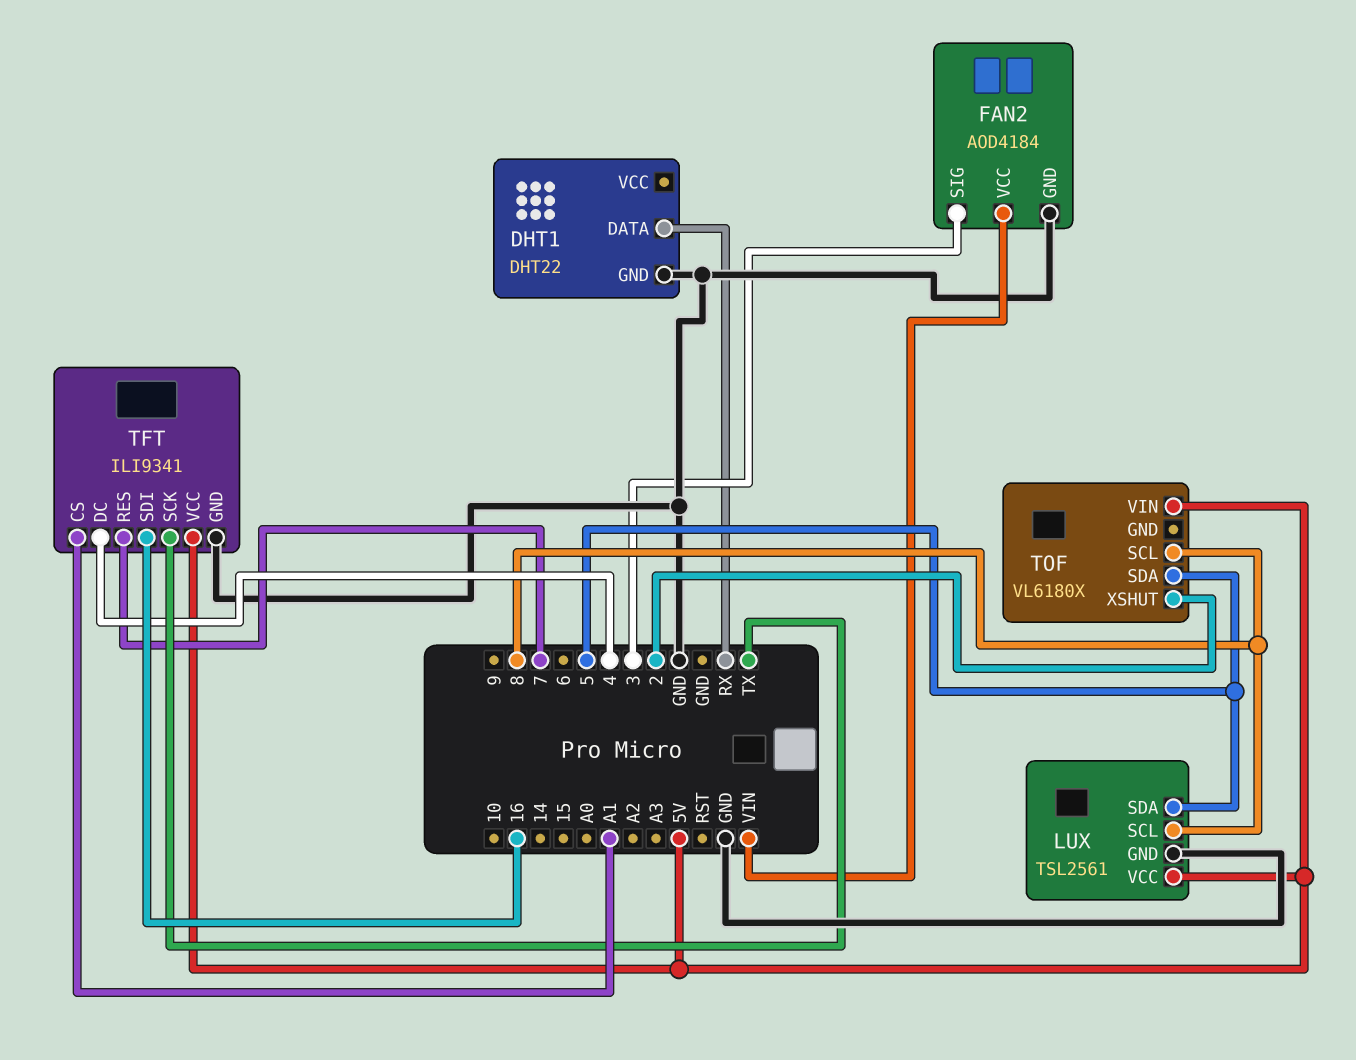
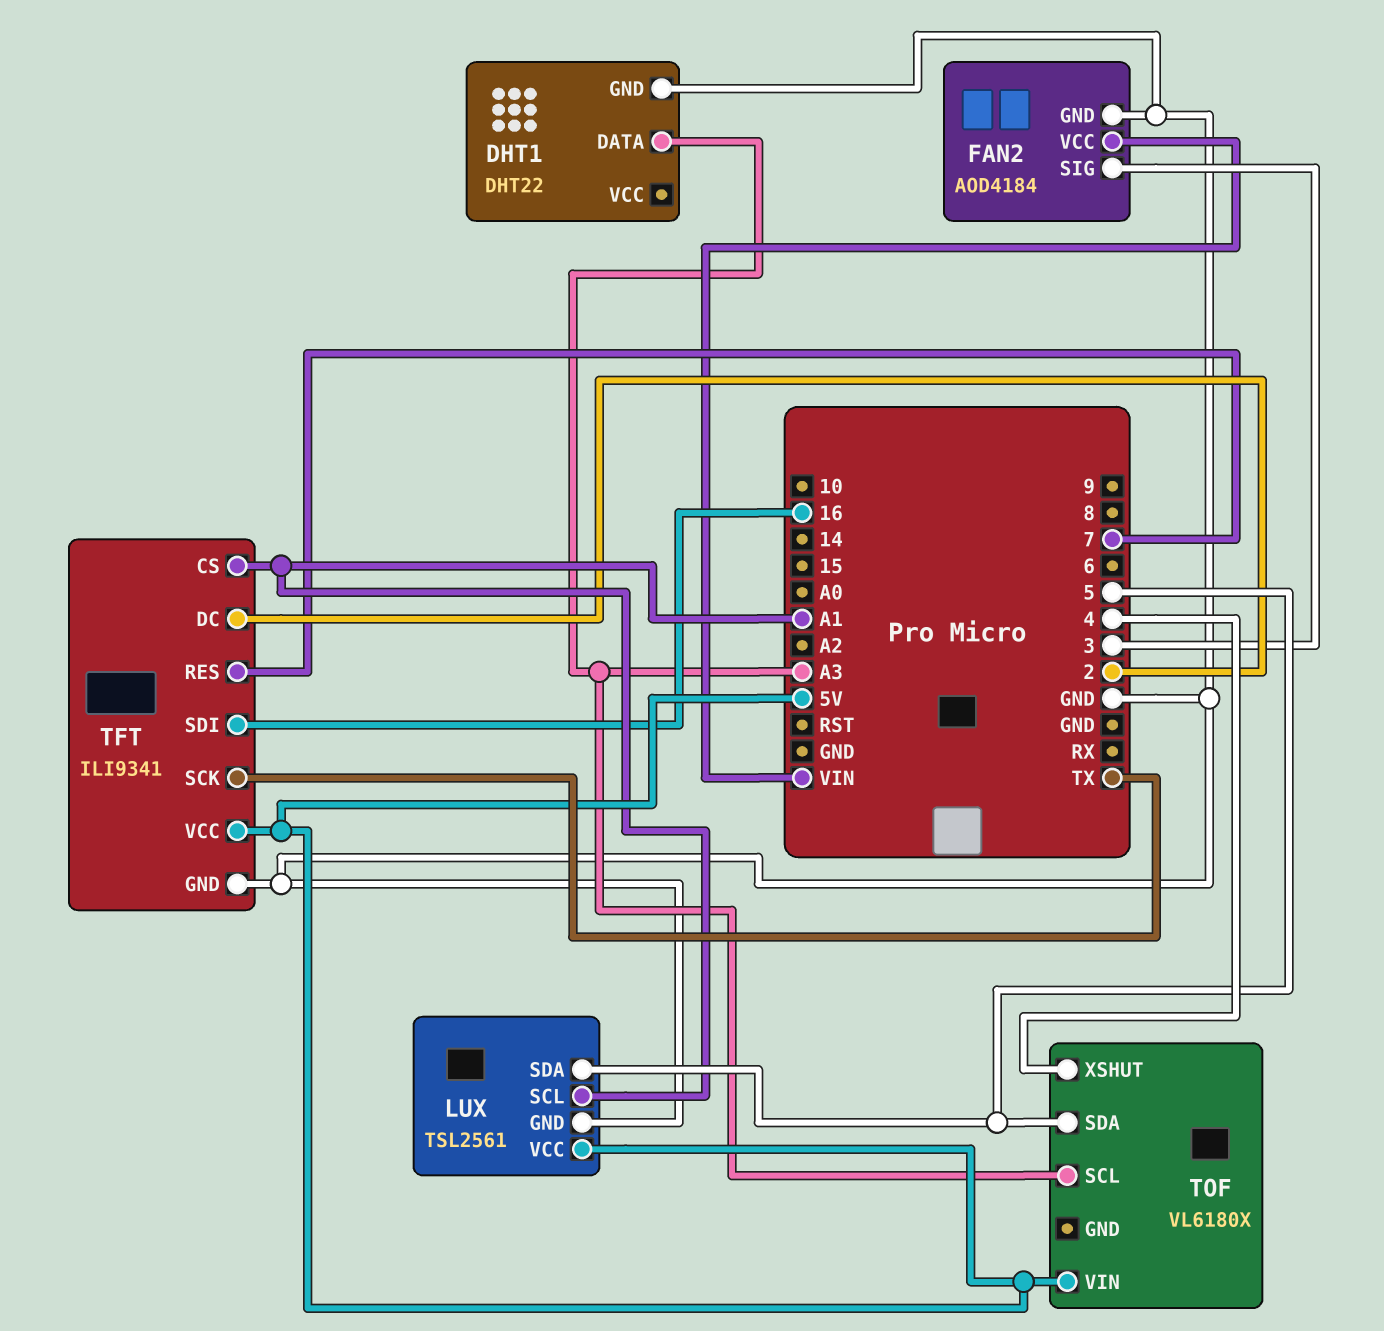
DHT1 pin DATA: RX -> A3
LUX pin SCL: 8 -> A1
TFT pin DC: 4 -> 2
TOF pin SCL: 8 -> A3
TOF pin XSHUT: 2 -> 4

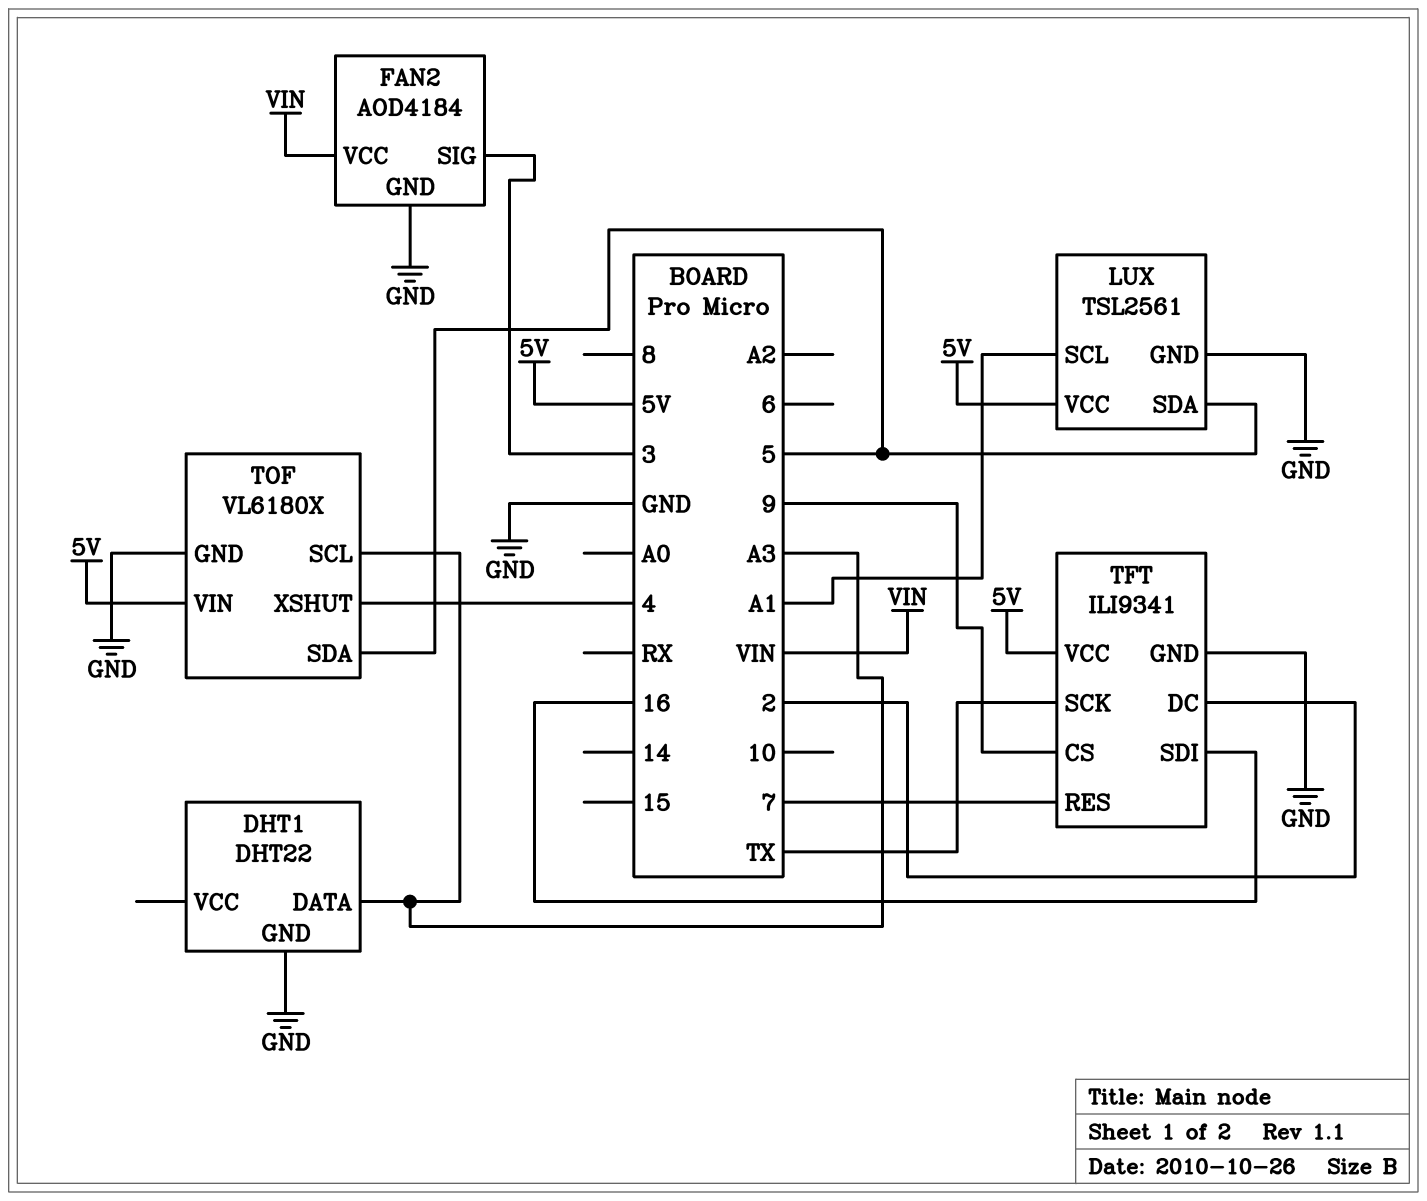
TFT pin CS: A1 -> 9
TOF pin GND: none -> GND

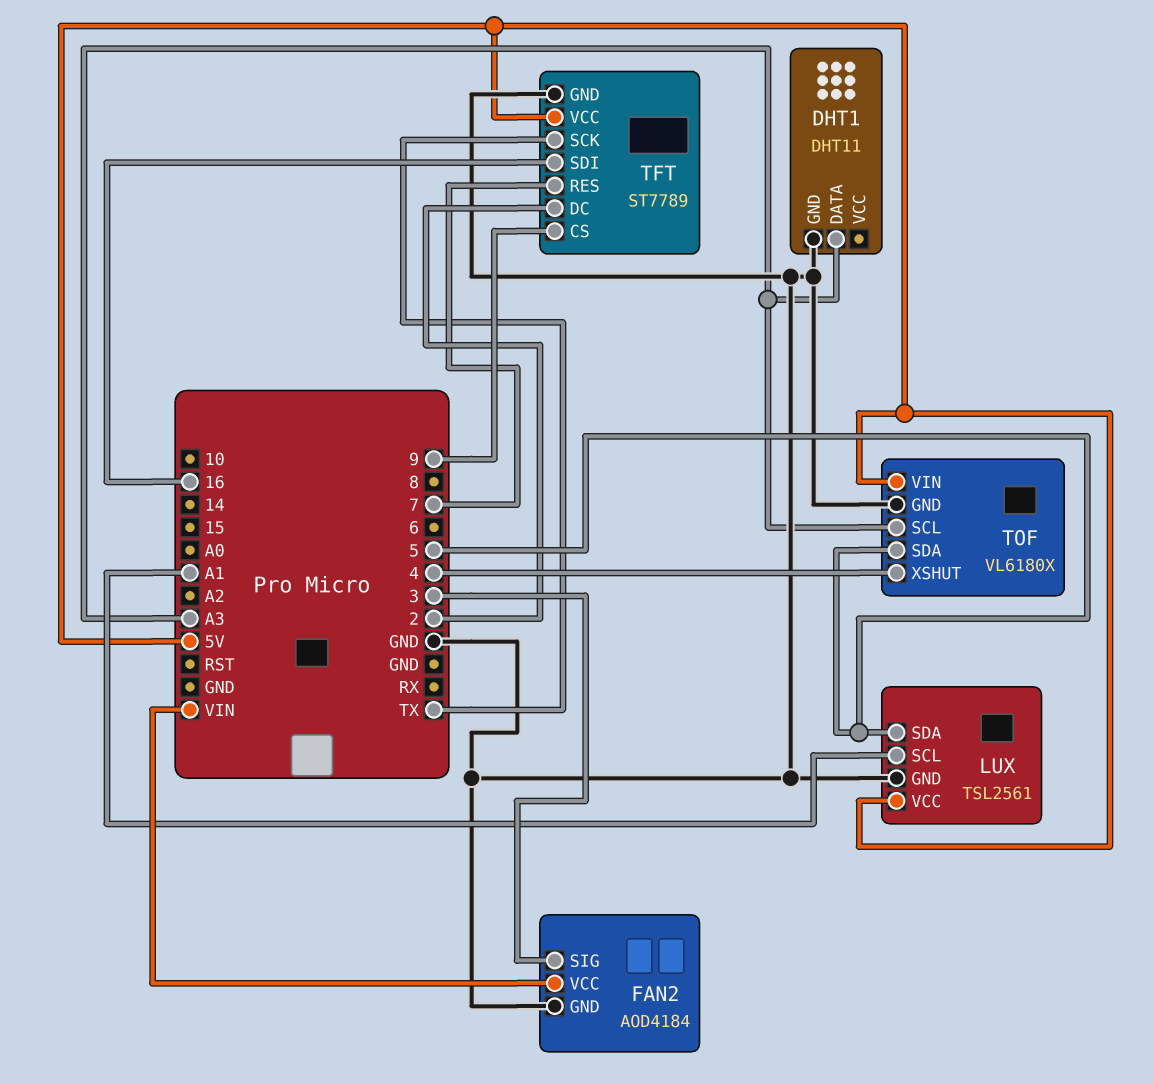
DHT1: DHT22 -> DHT11
TFT: ILI9341 -> ST7789

